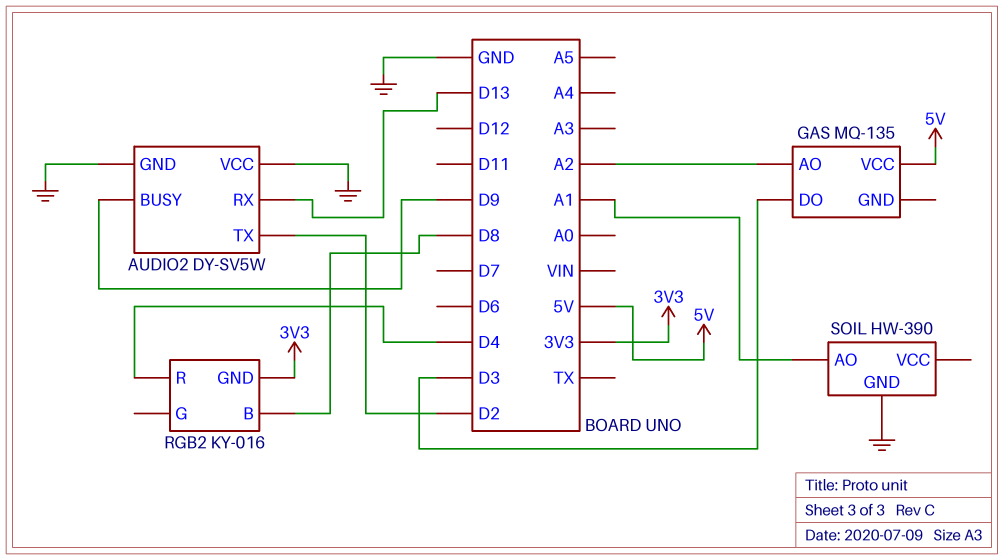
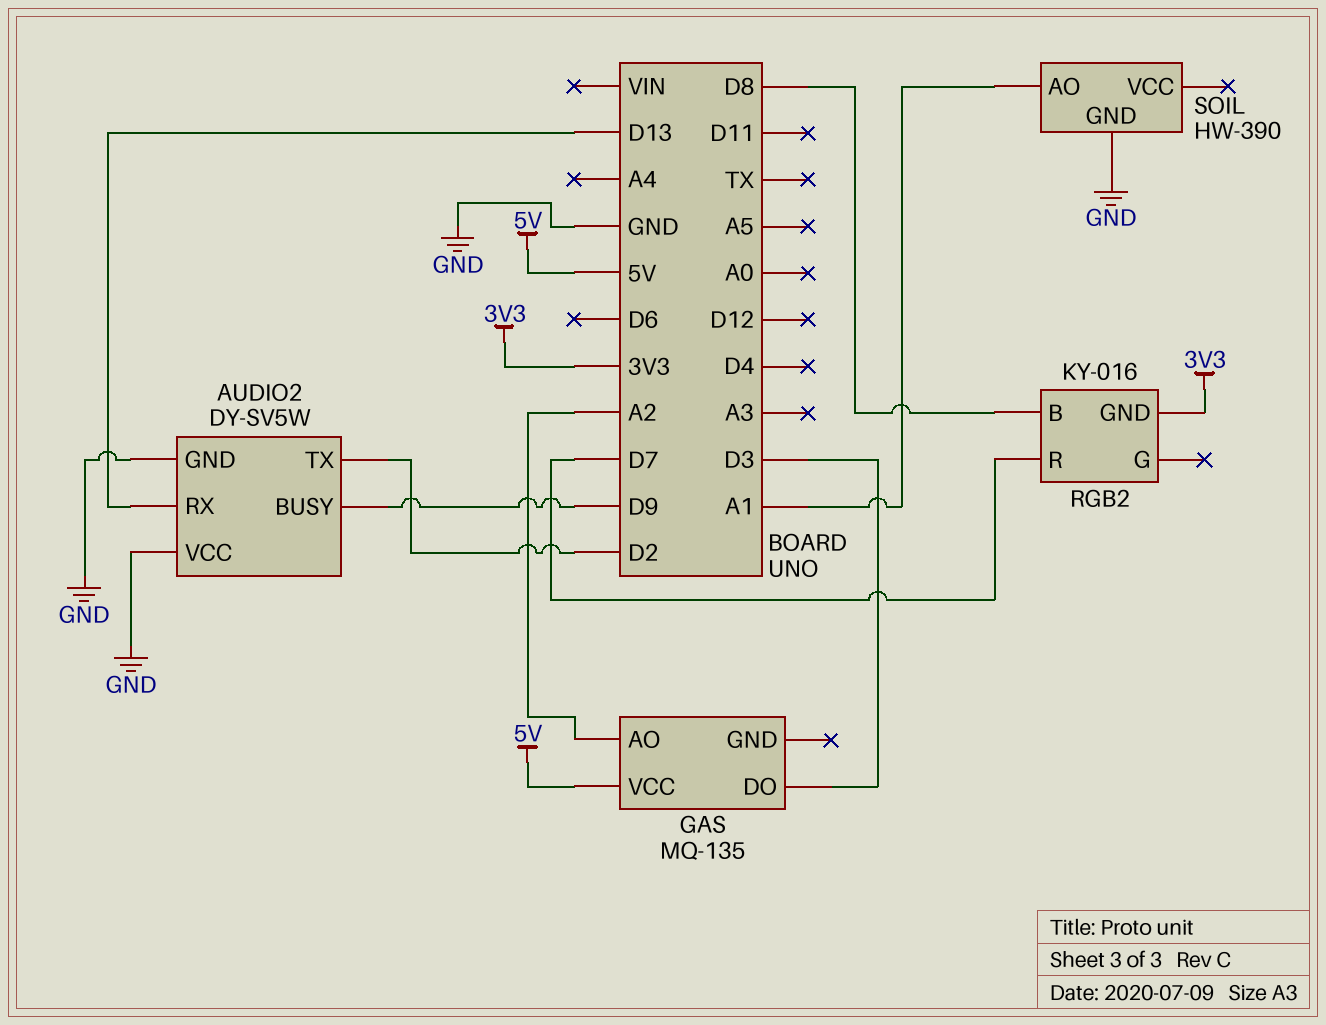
RGB2 pin R: D4 -> D7

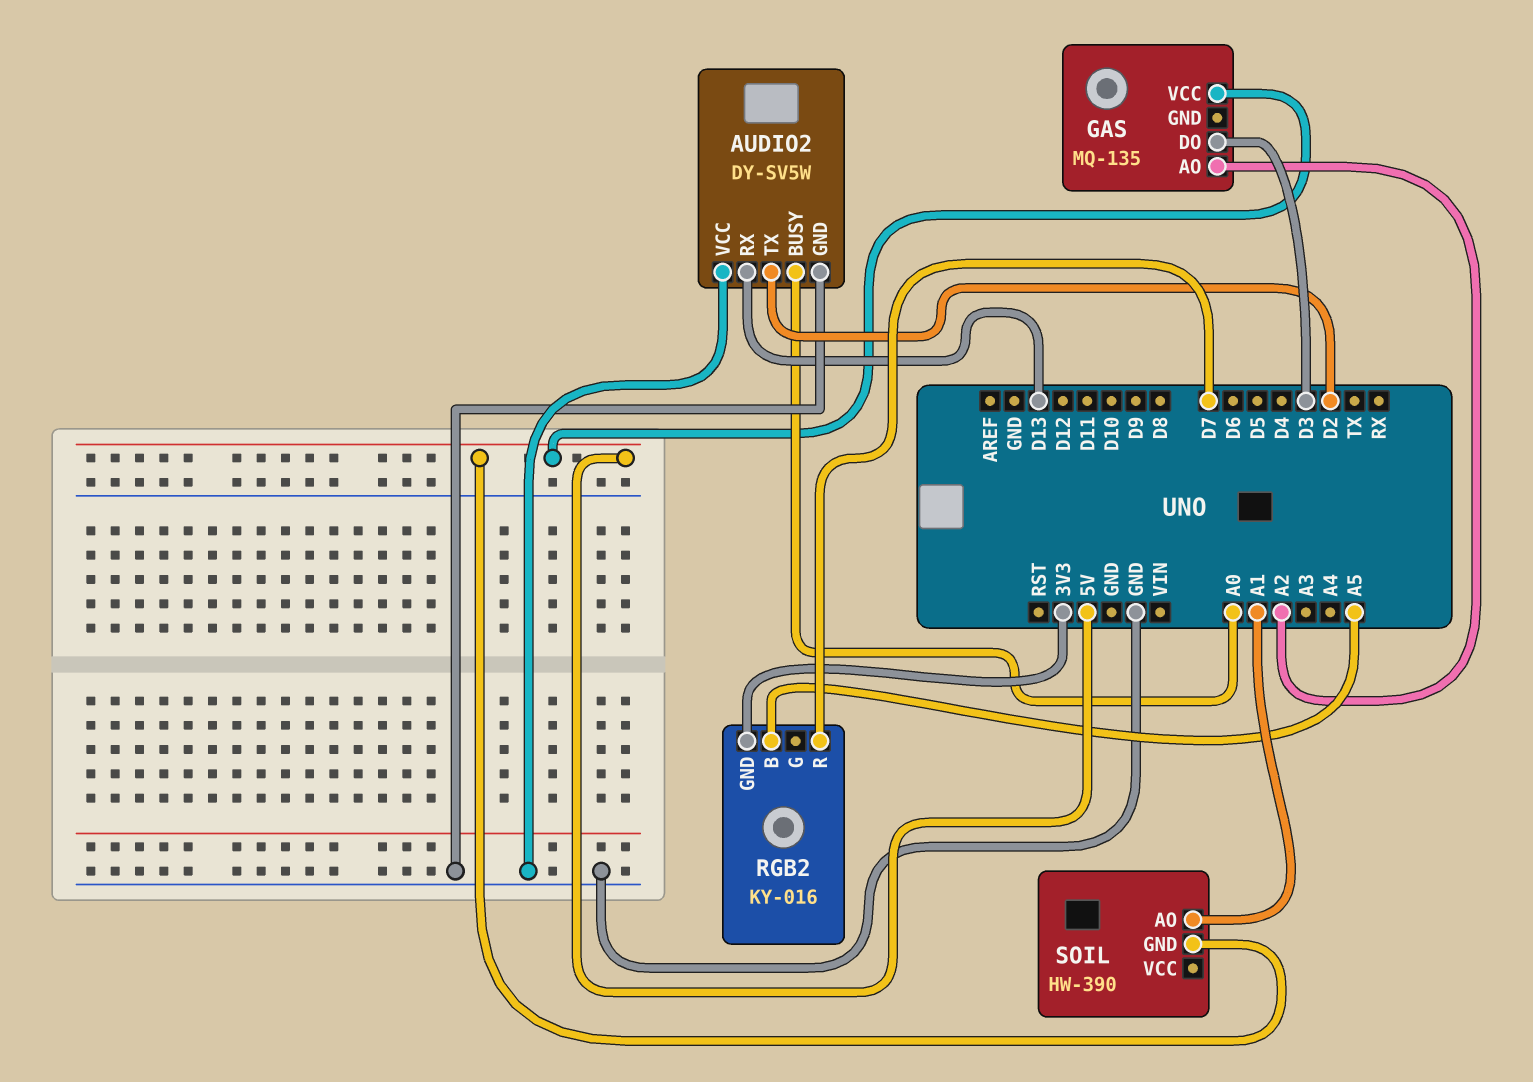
AUDIO2 pin BUSY: D9 -> A0
RGB2 pin B: D8 -> A5
SOIL pin GND: GND -> 5V

